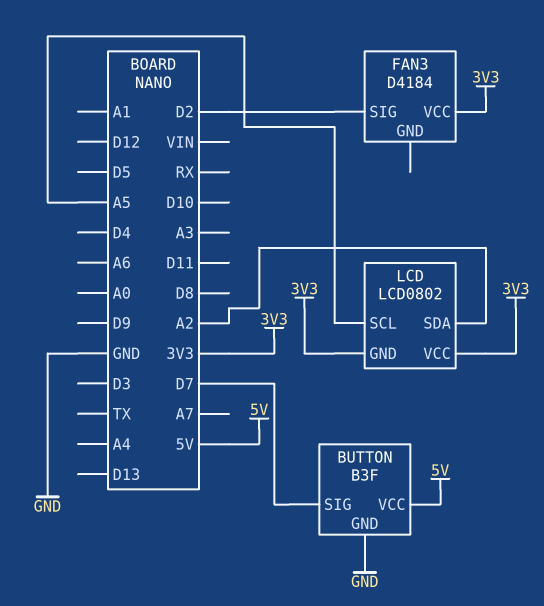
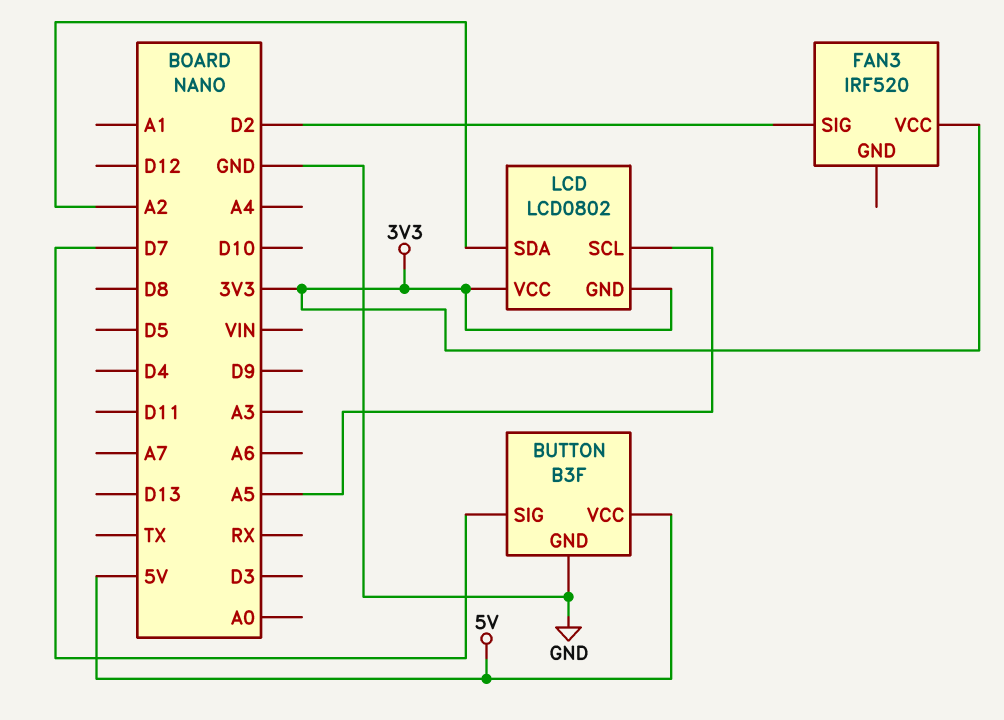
FAN3: D4184 -> IRF520

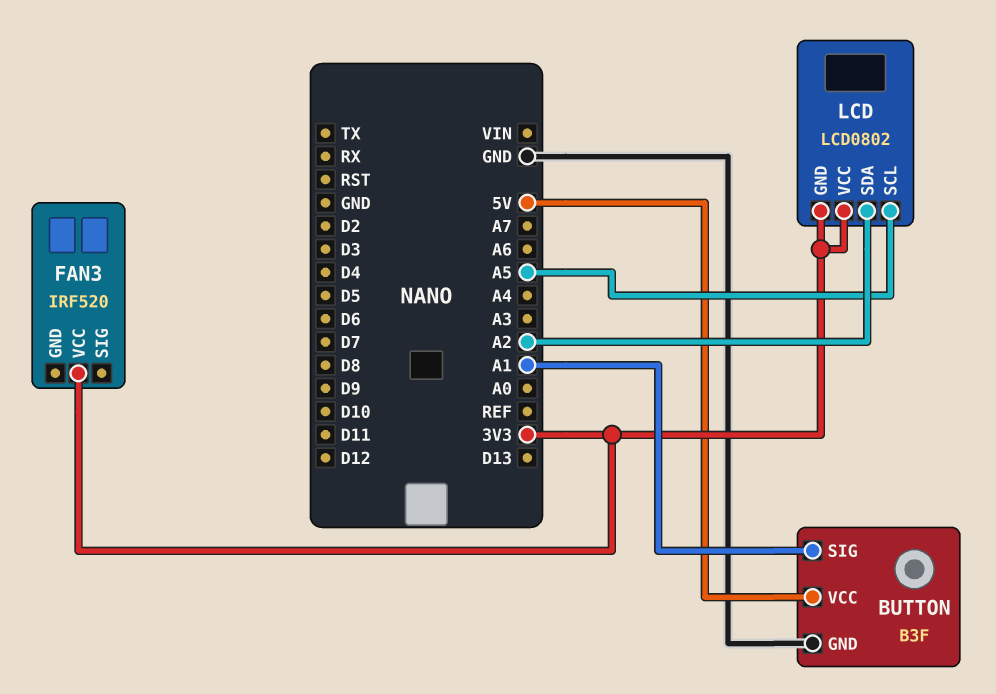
BUTTON pin SIG: D7 -> A1
FAN3 pin SIG: D2 -> none

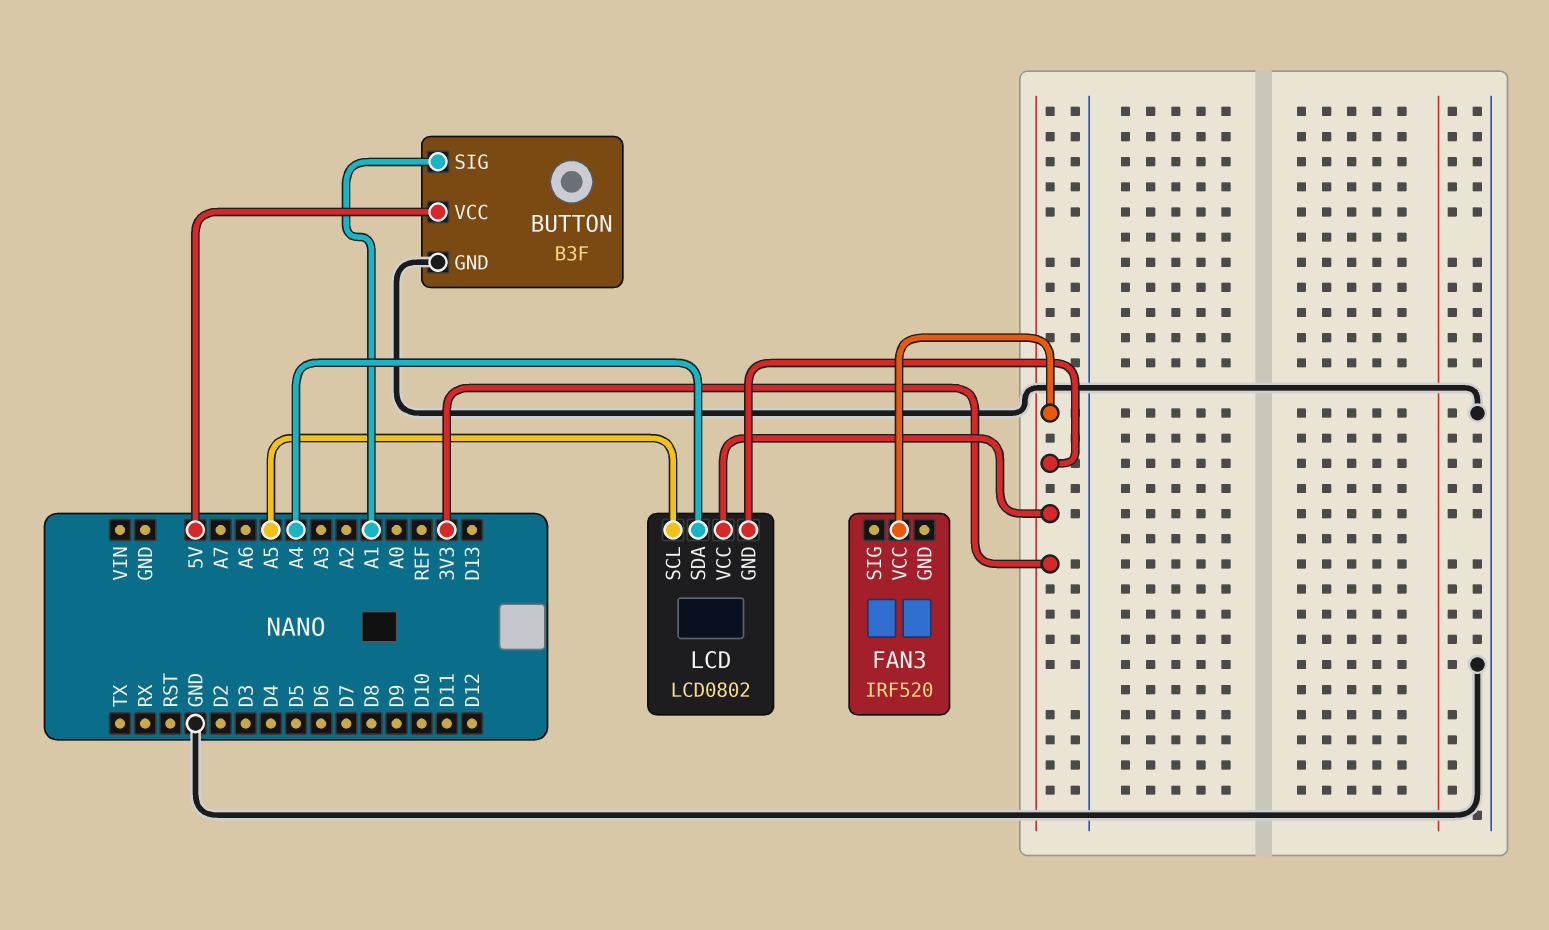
LCD pin SDA: A2 -> A4

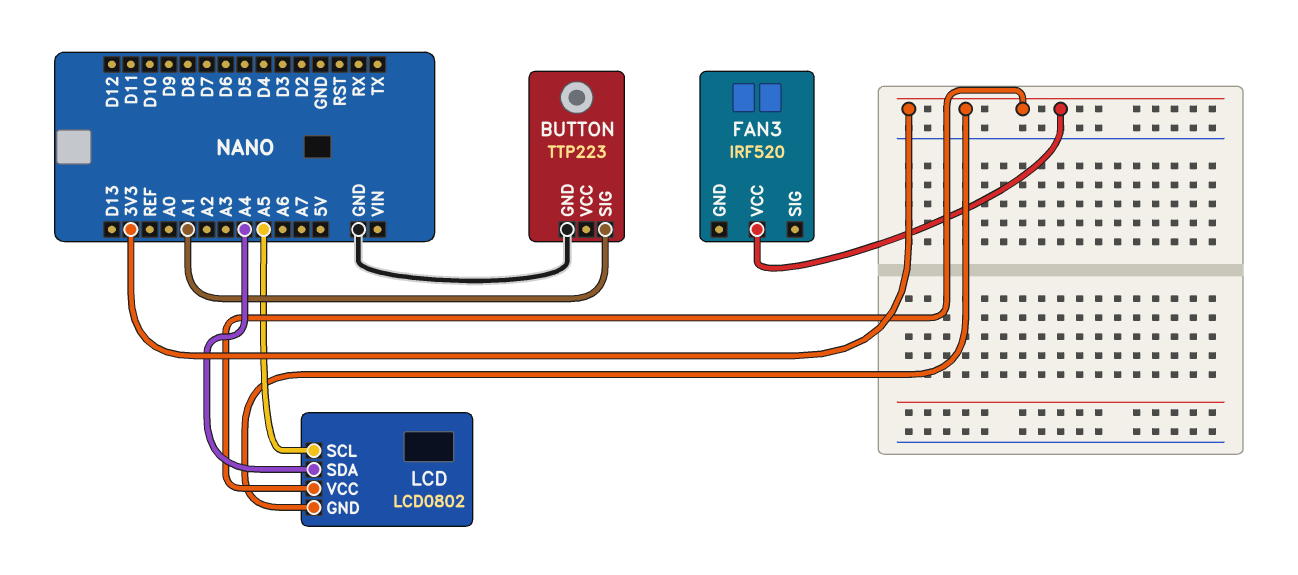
BUTTON: B3F -> TTP223
BUTTON pin VCC: 5V -> none

